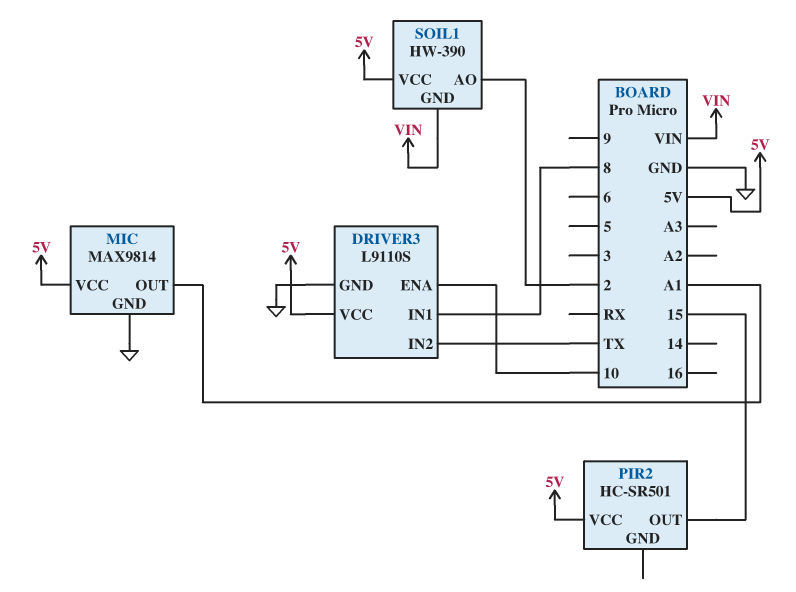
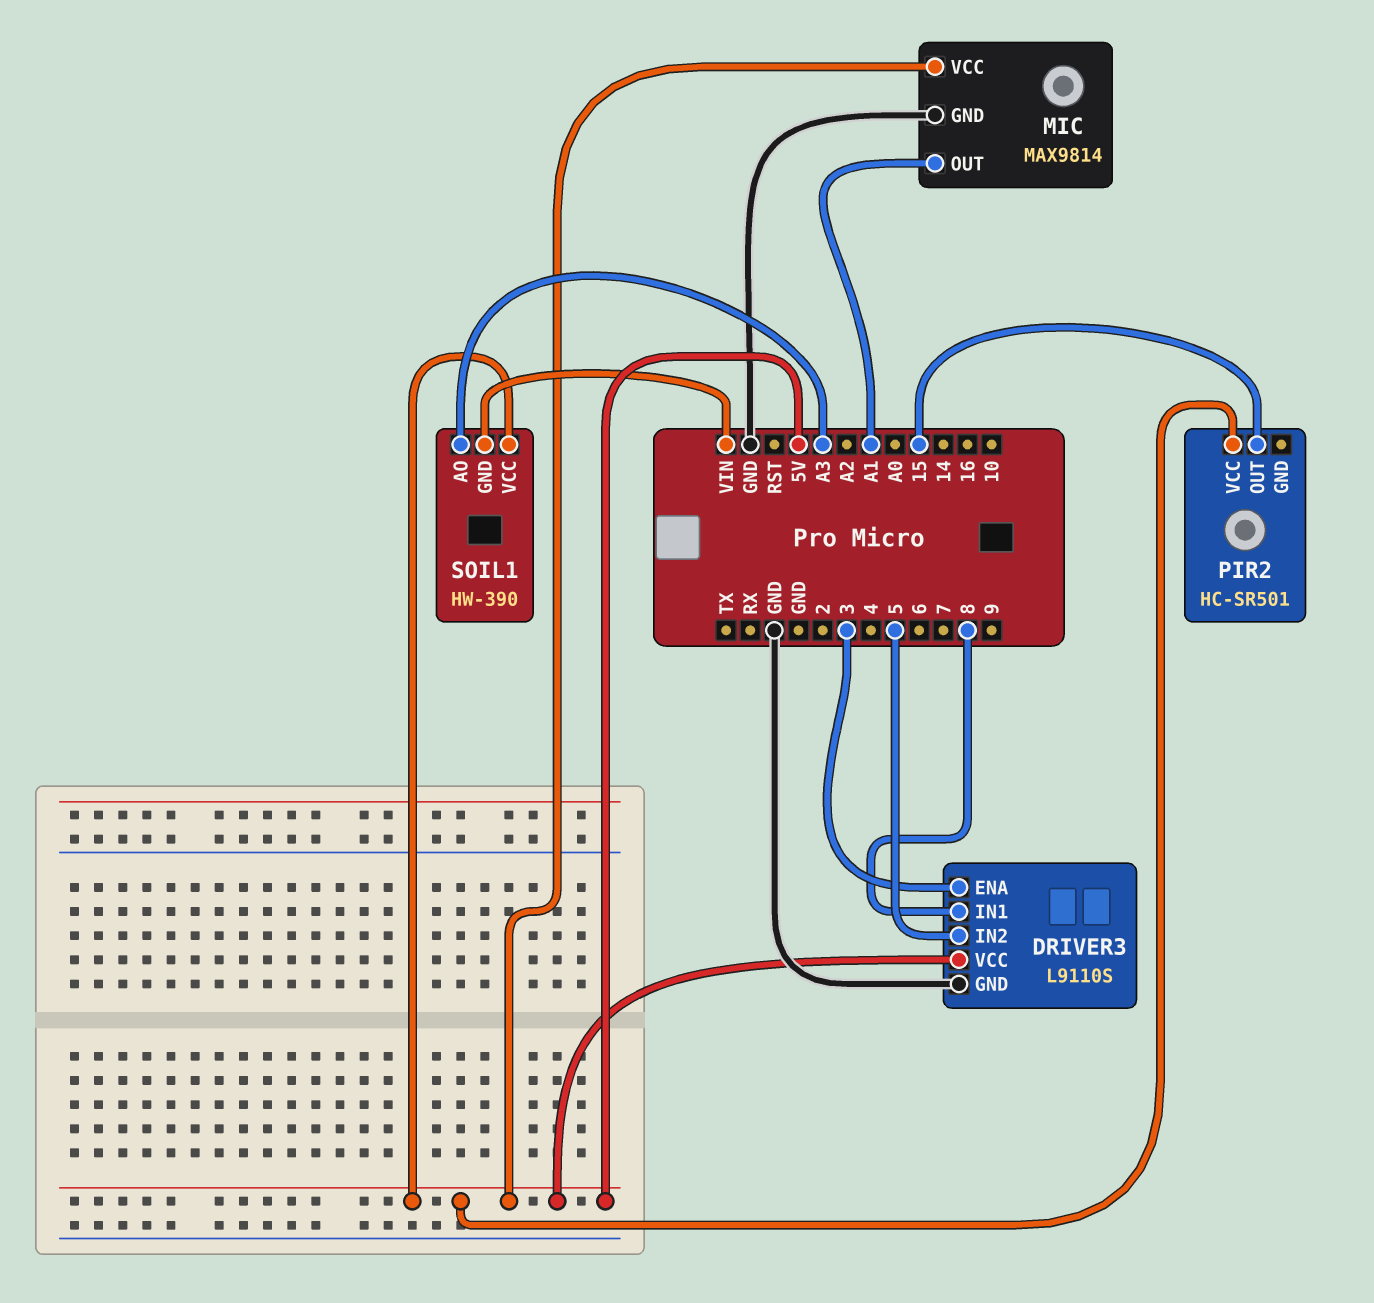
DRIVER3 pin ENA: 10 -> 3
DRIVER3 pin IN2: TX -> 5
SOIL1 pin AO: 2 -> A3

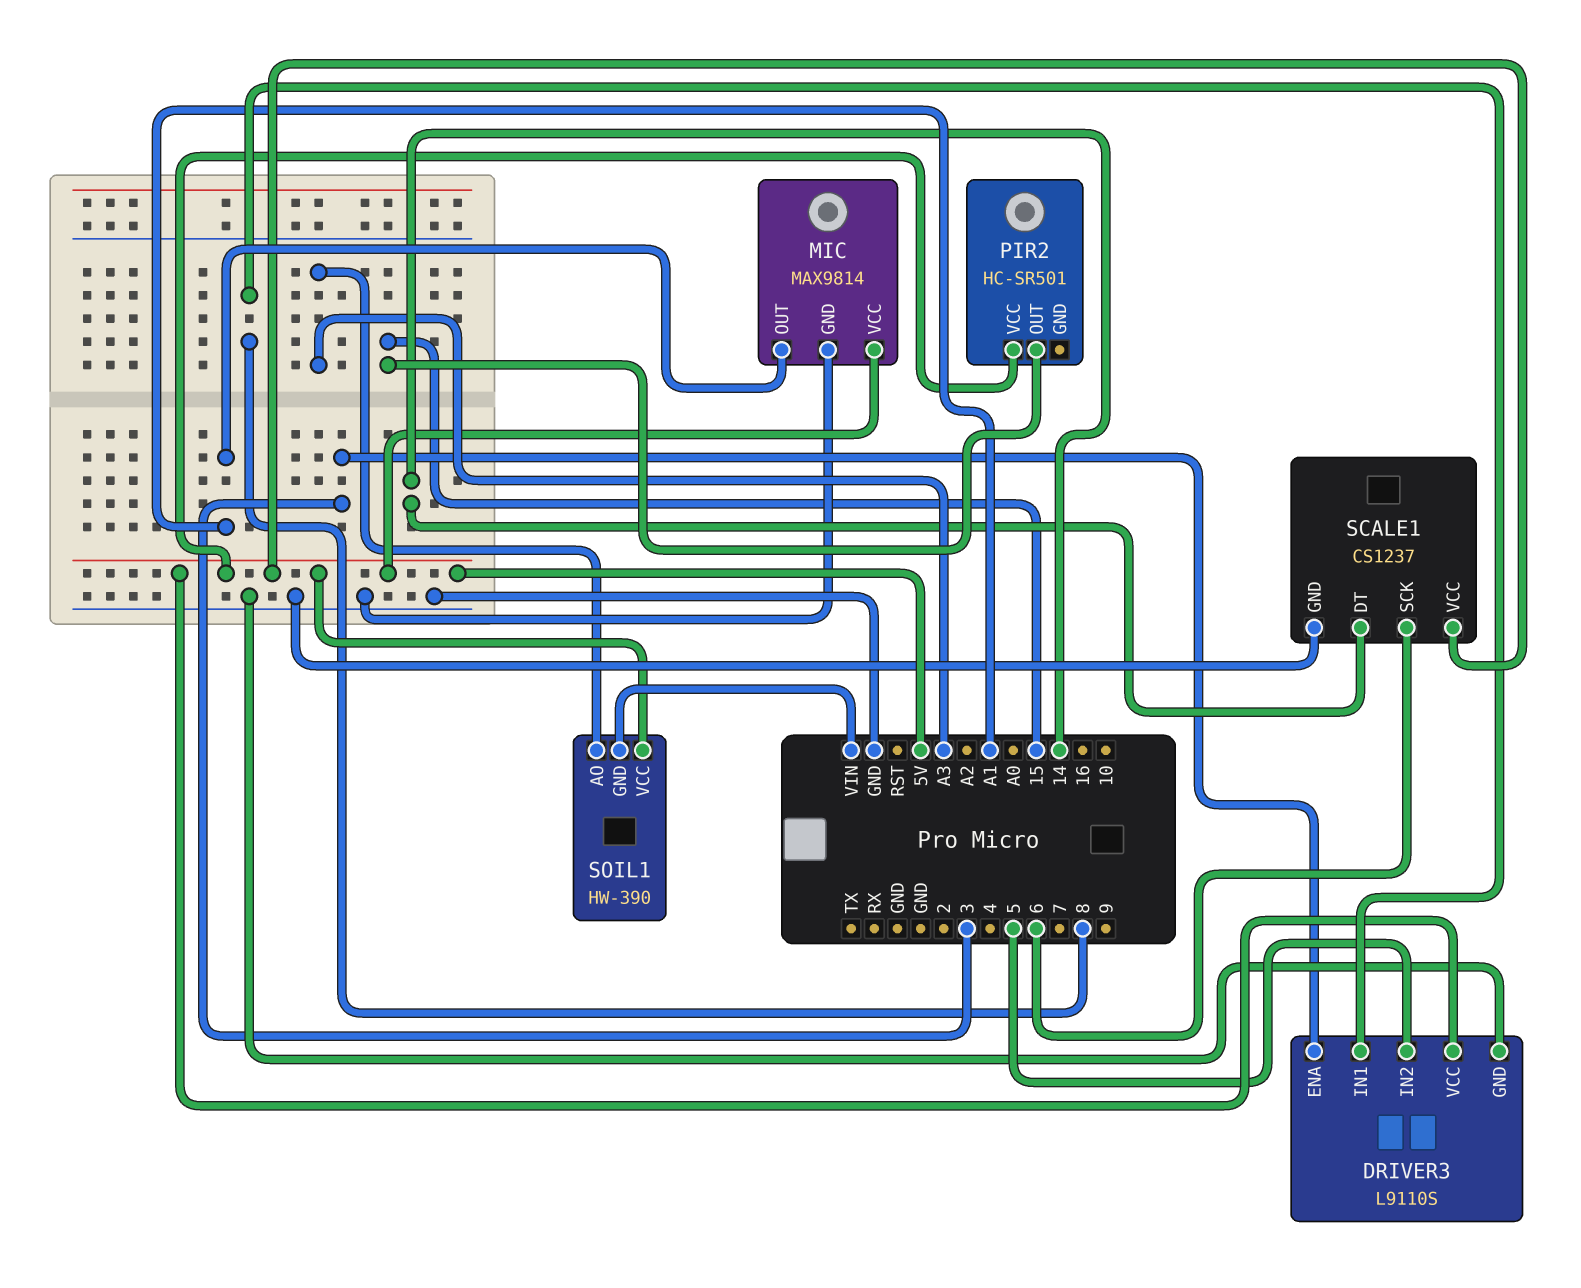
SCALE1: none -> CS1237
SCALE1 pin DT: none -> 14
SCALE1 pin GND: none -> GND
SCALE1 pin SCK: none -> 6
SCALE1 pin VCC: none -> 5V

